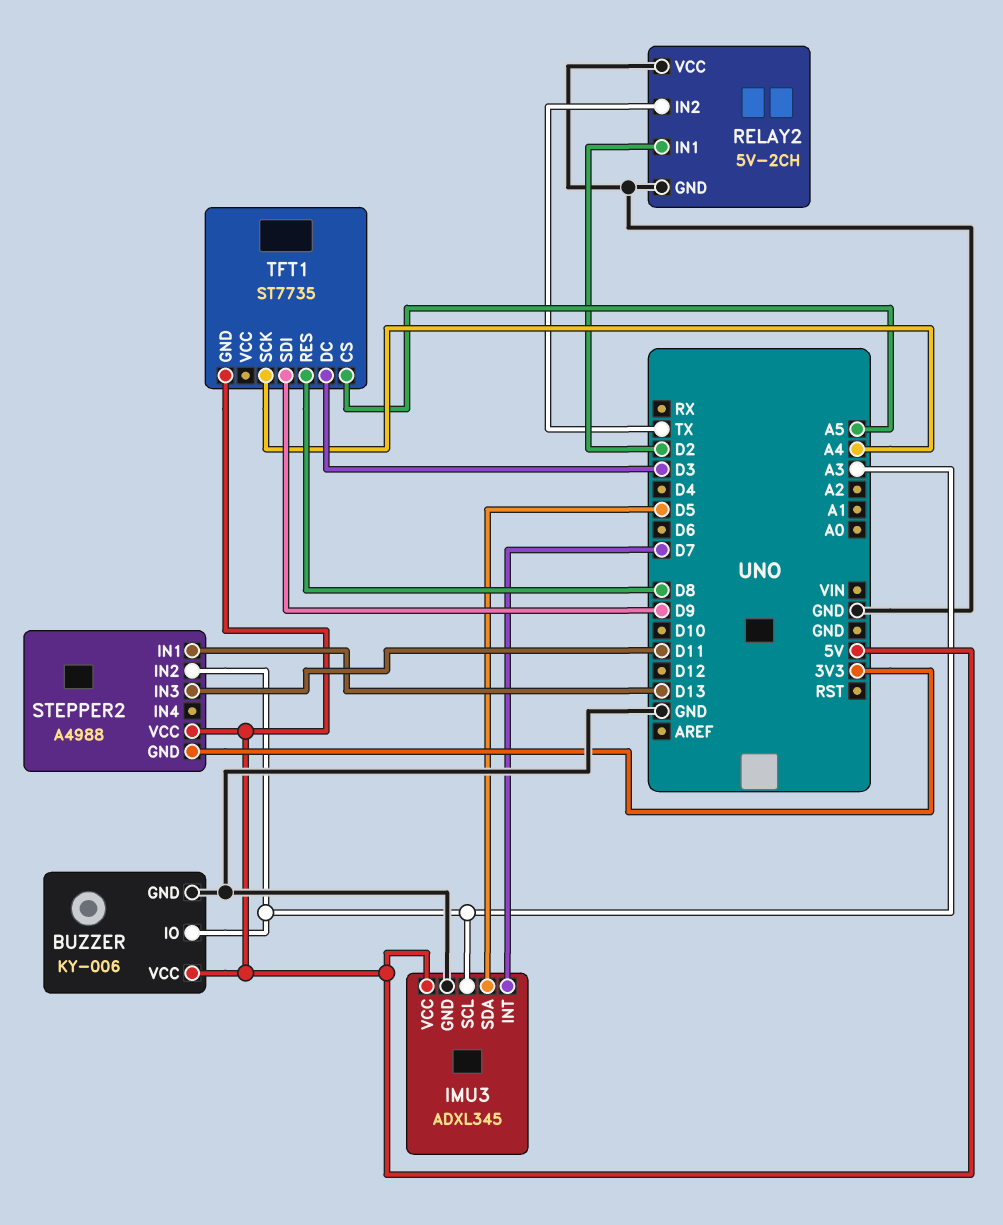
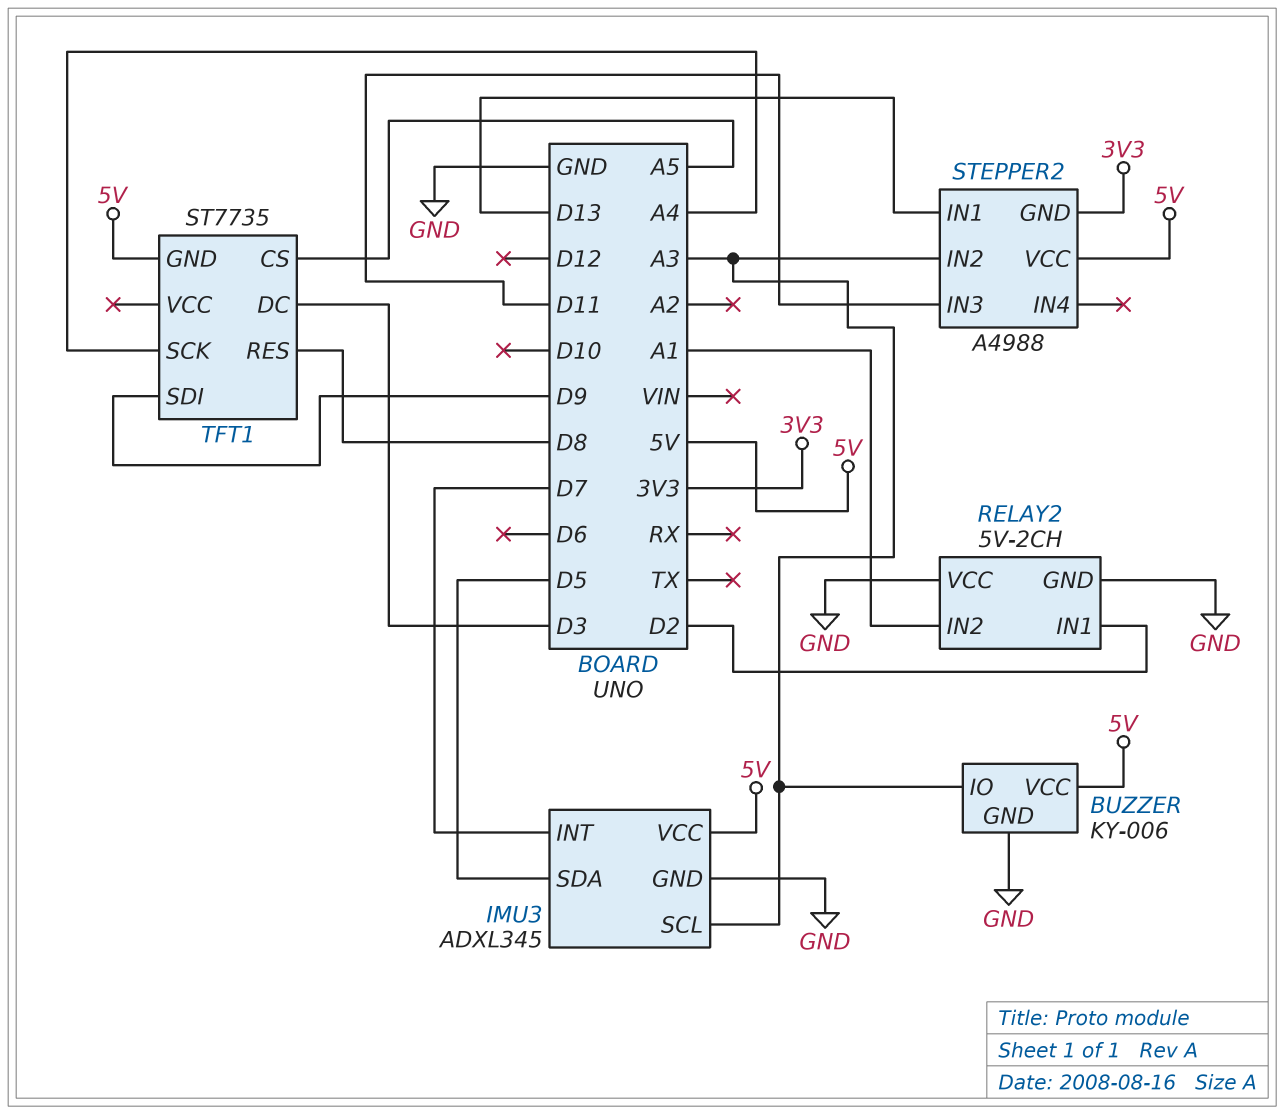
RELAY2 pin IN2: TX -> A1

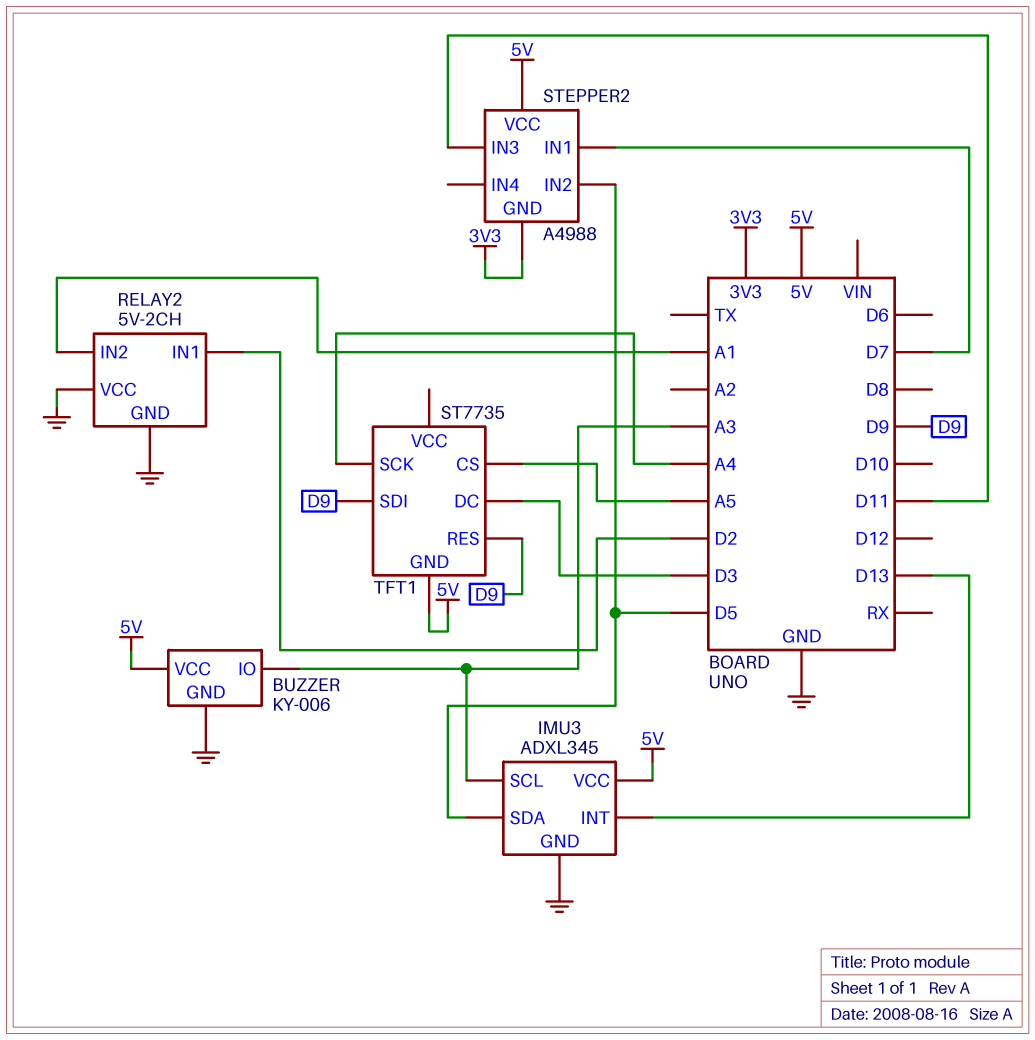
IMU3 pin INT: D7 -> D13
STEPPER2 pin IN1: D13 -> D7
STEPPER2 pin IN2: A3 -> D5
TFT1 pin RES: D8 -> D9

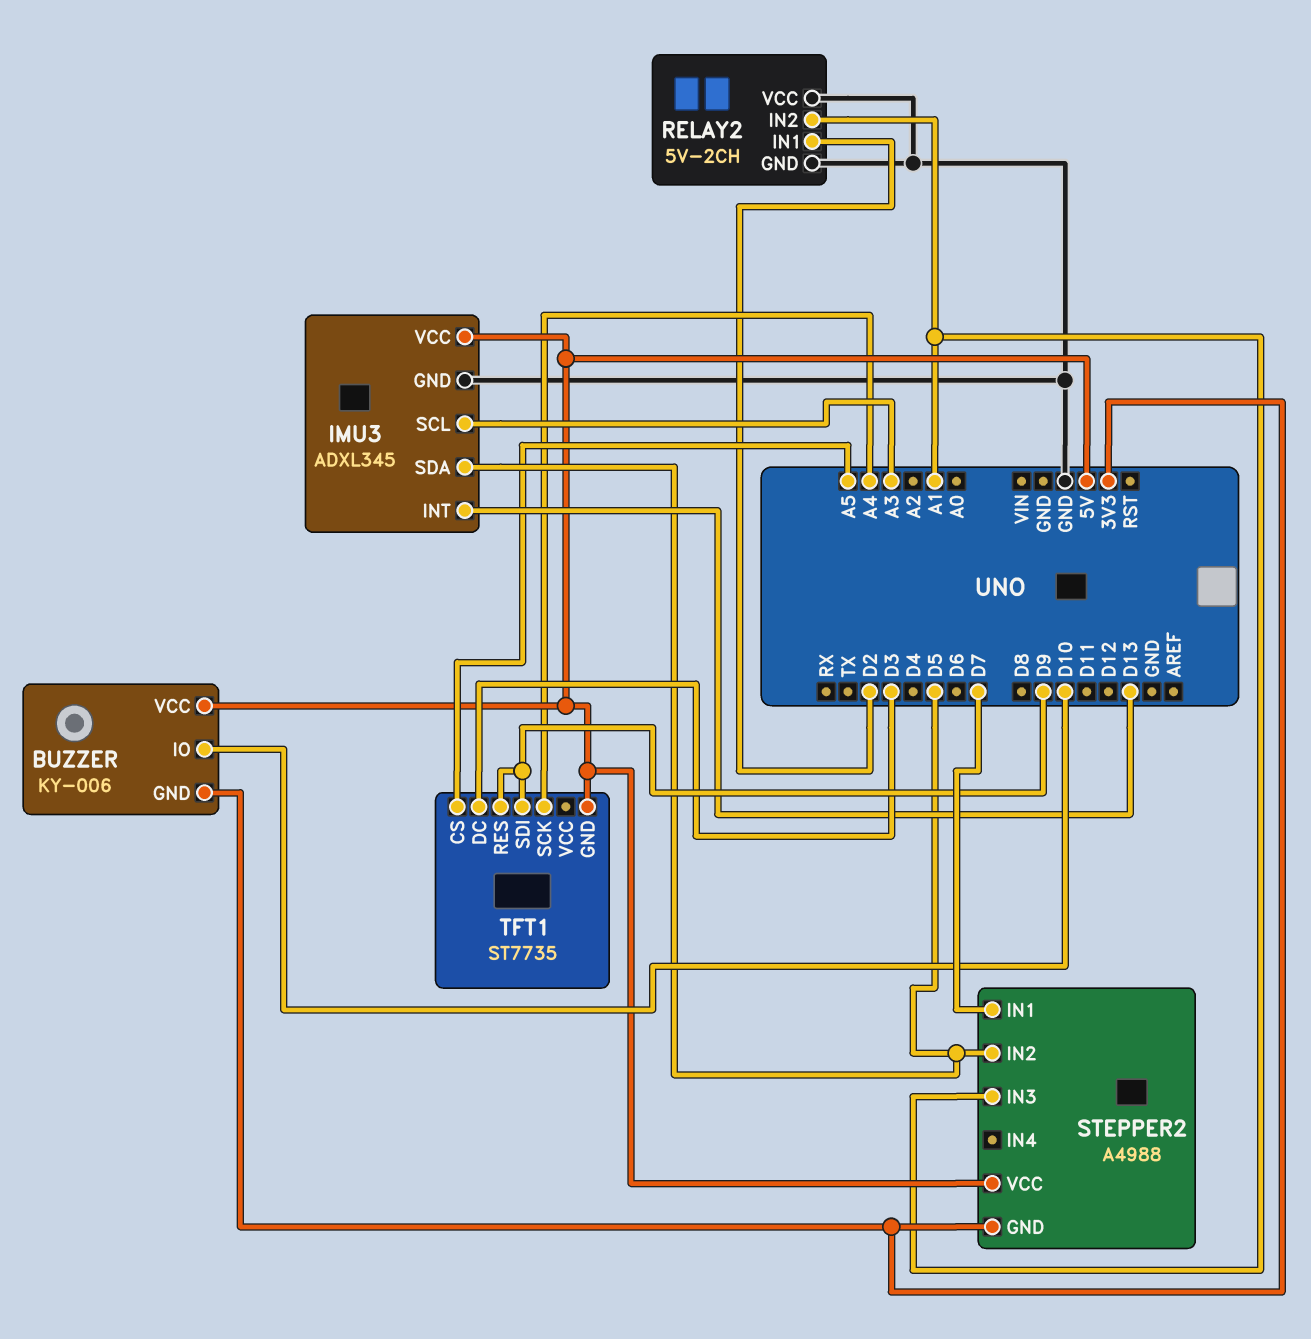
BUZZER pin GND: GND -> 3V3
BUZZER pin IO: A3 -> D10
STEPPER2 pin IN3: D11 -> A1

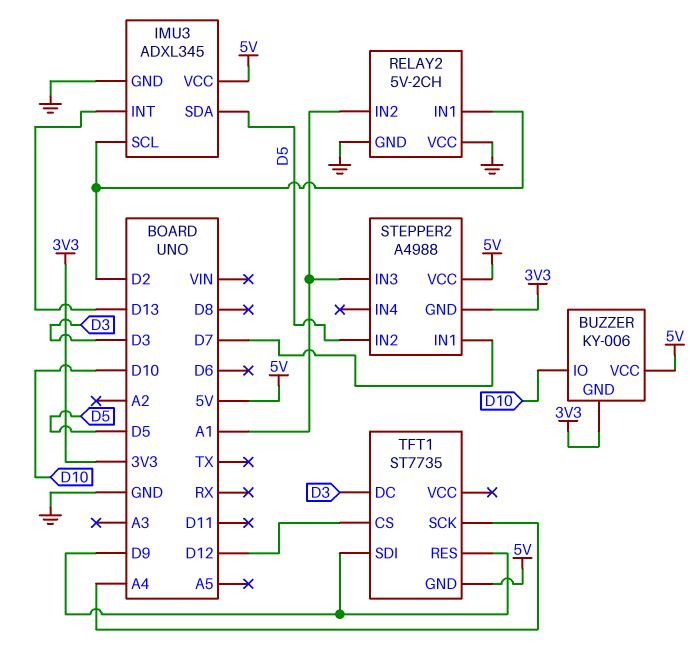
IMU3 pin SCL: A3 -> D2
TFT1 pin CS: A5 -> D12

